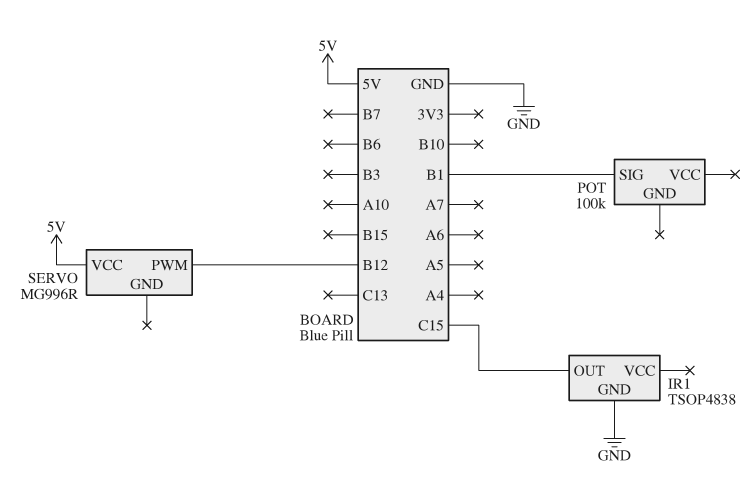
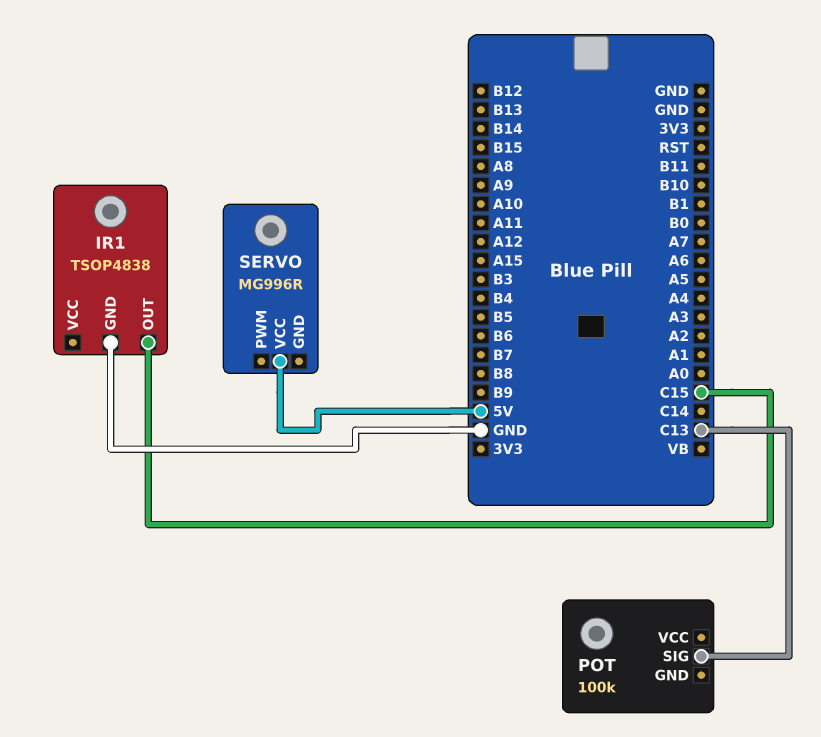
POT pin SIG: B1 -> C13
SERVO pin PWM: B12 -> none

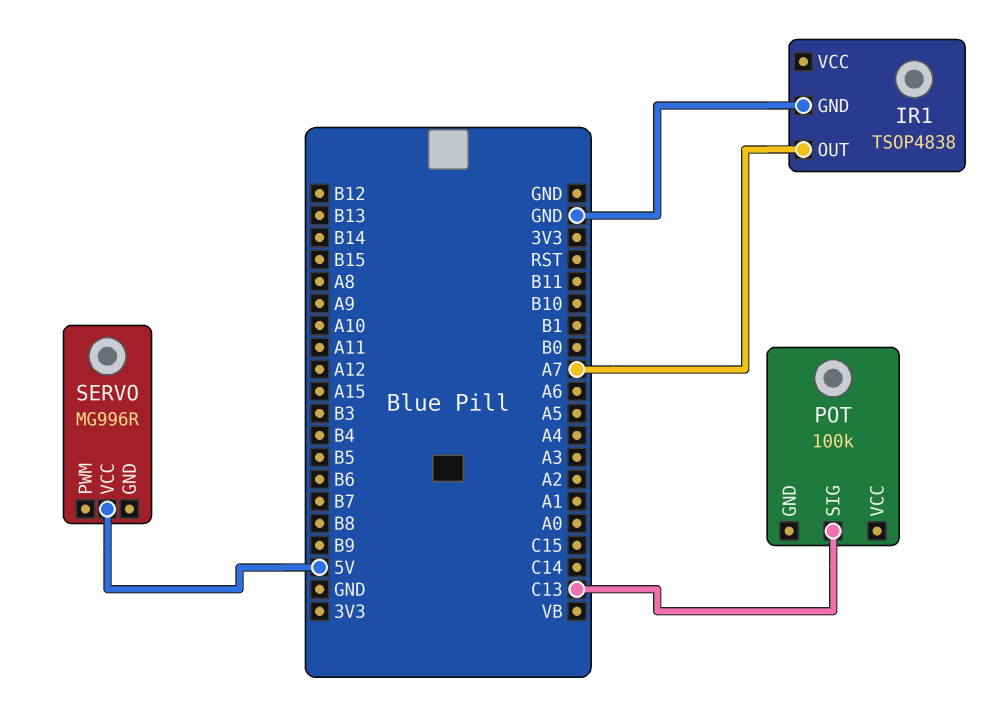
IR1 pin OUT: C15 -> A7

